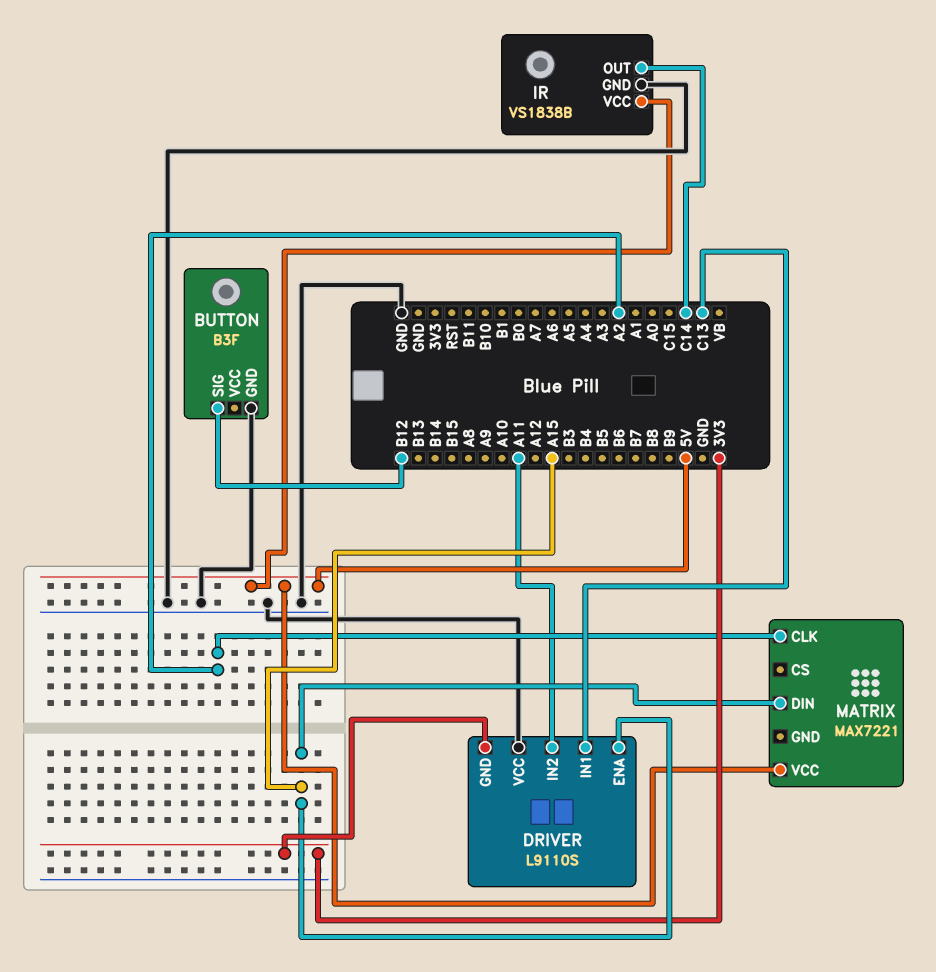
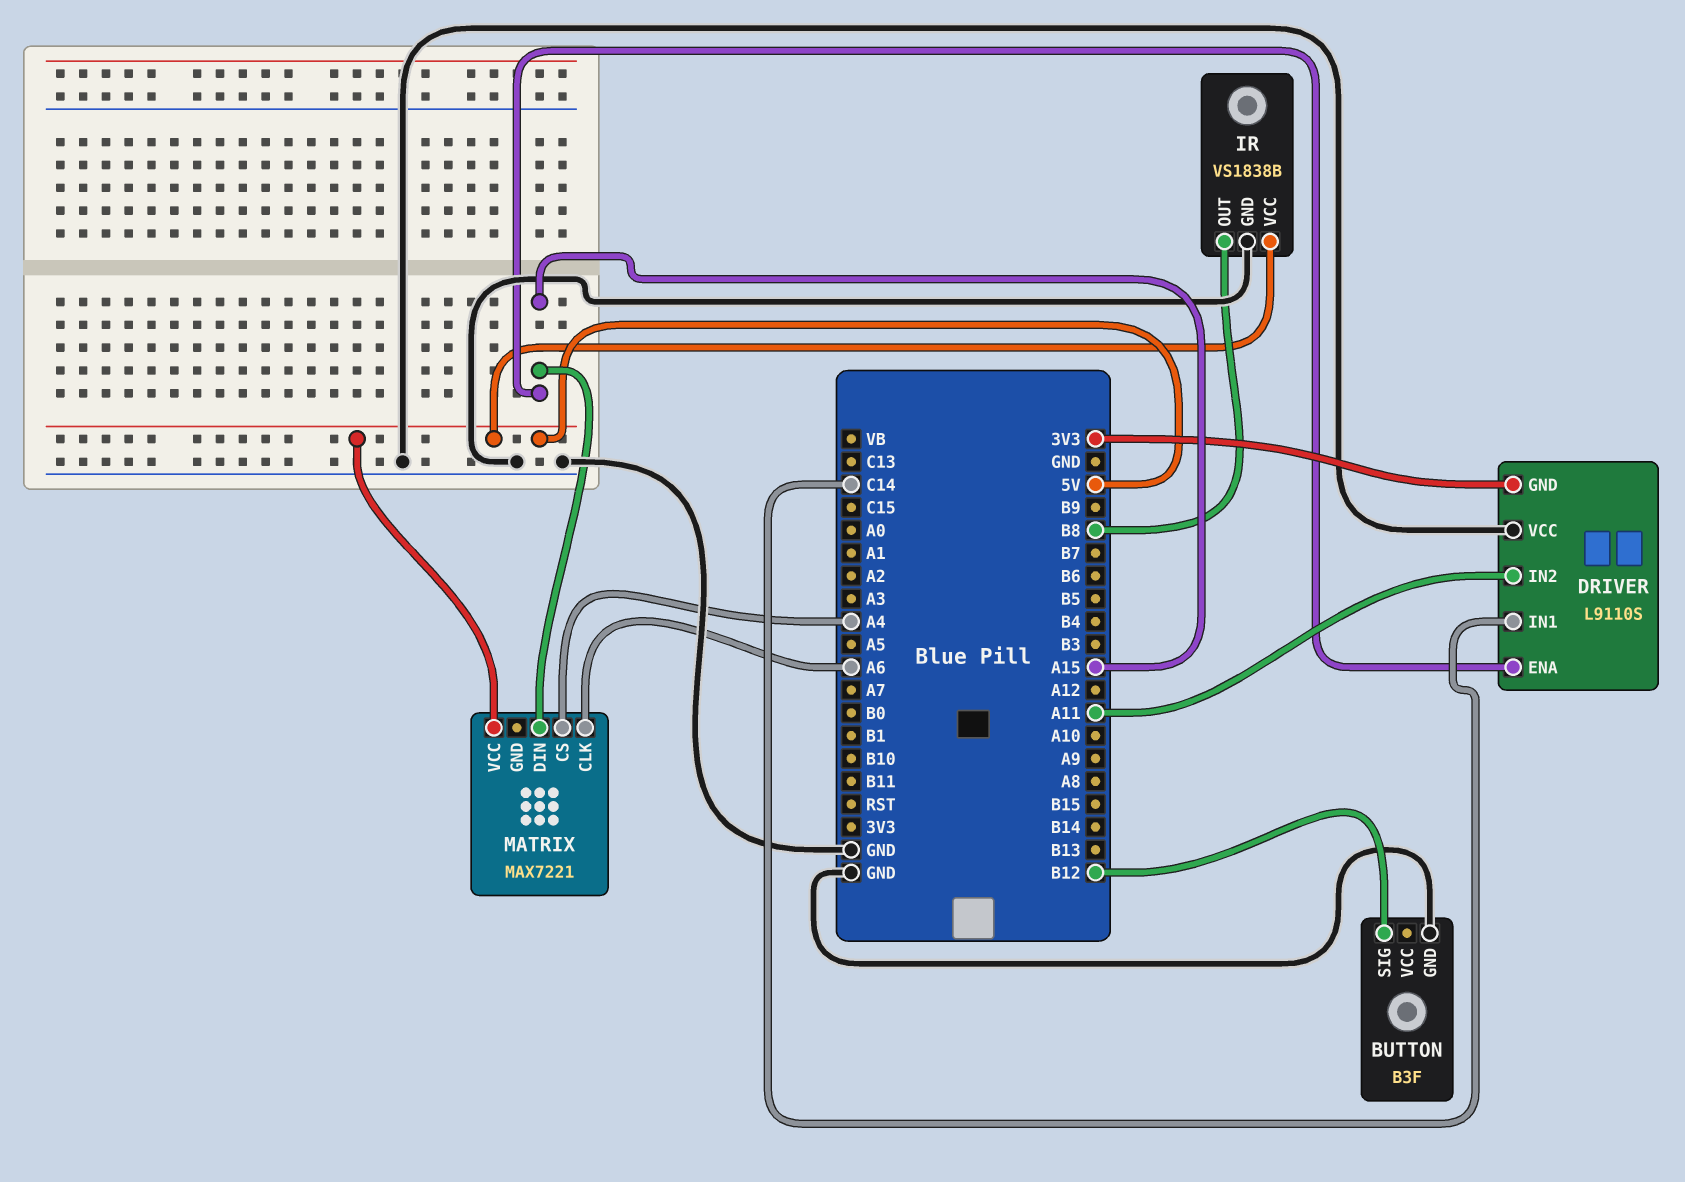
DRIVER pin IN1: C13 -> C14
IR pin OUT: C14 -> B8
MATRIX pin CLK: A2 -> A6
MATRIX pin CS: none -> A4

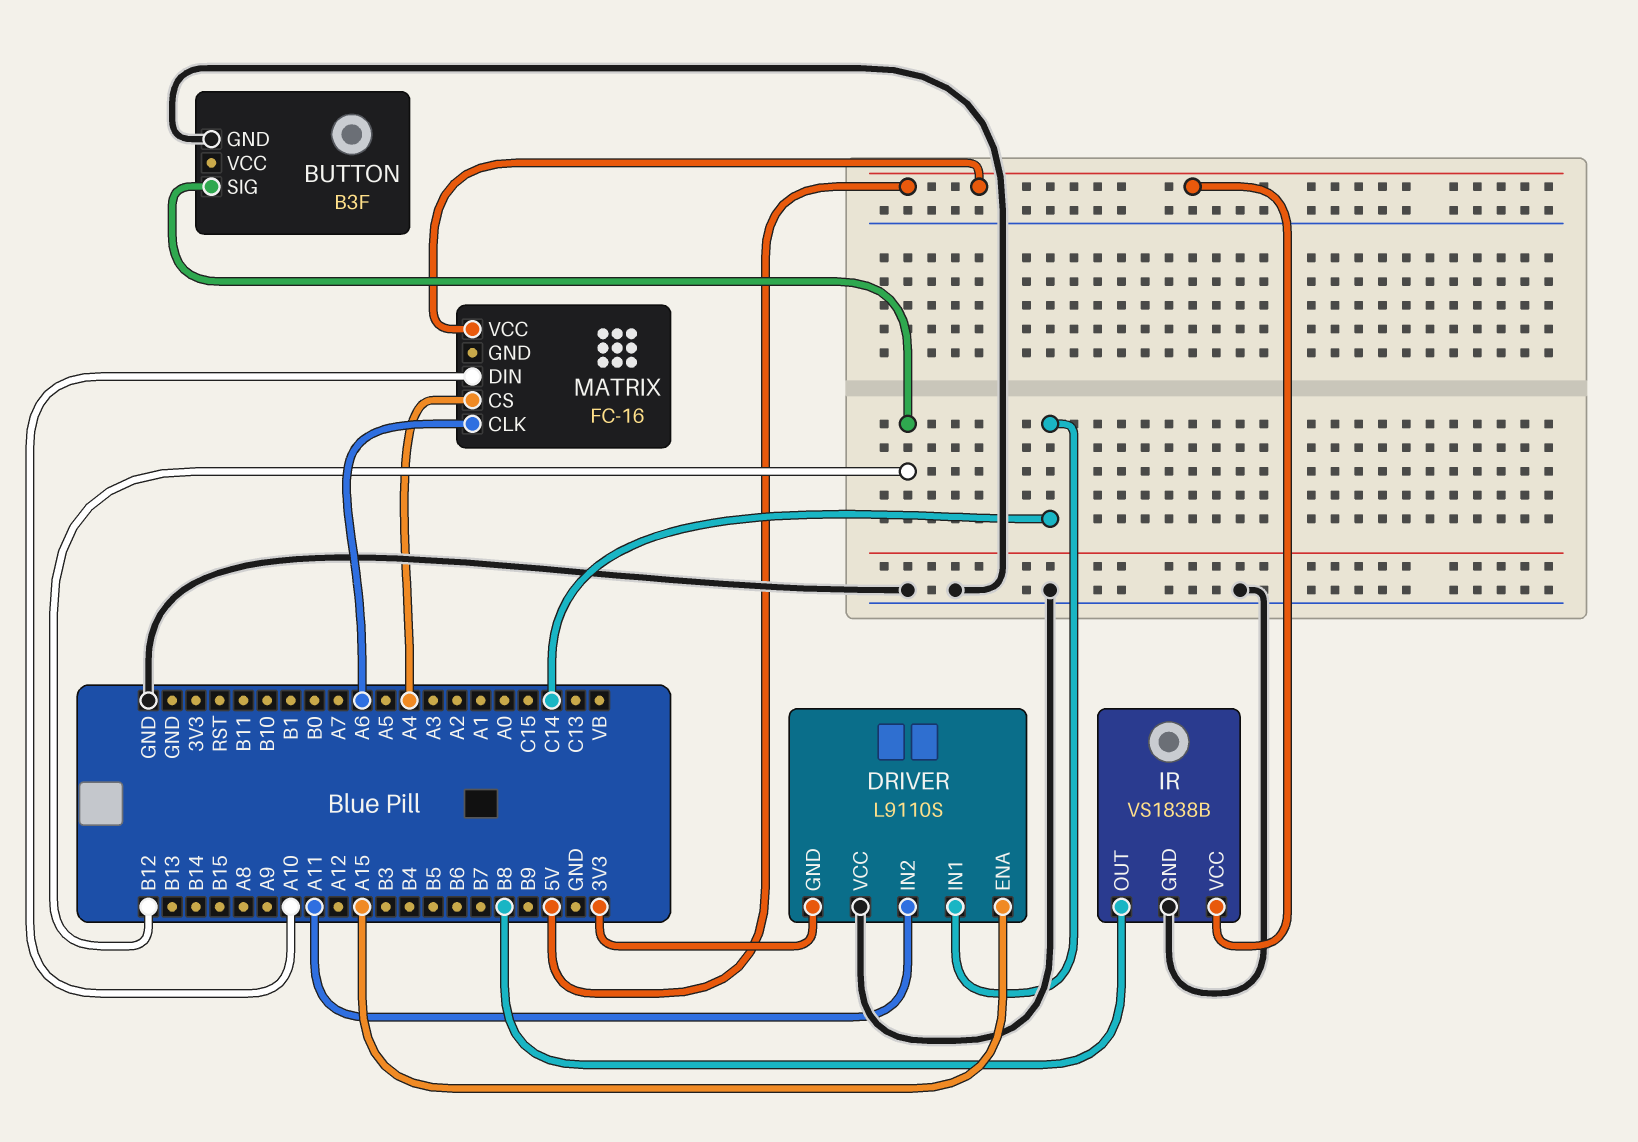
MATRIX: MAX7221 -> FC-16
MATRIX pin DIN: A15 -> A10

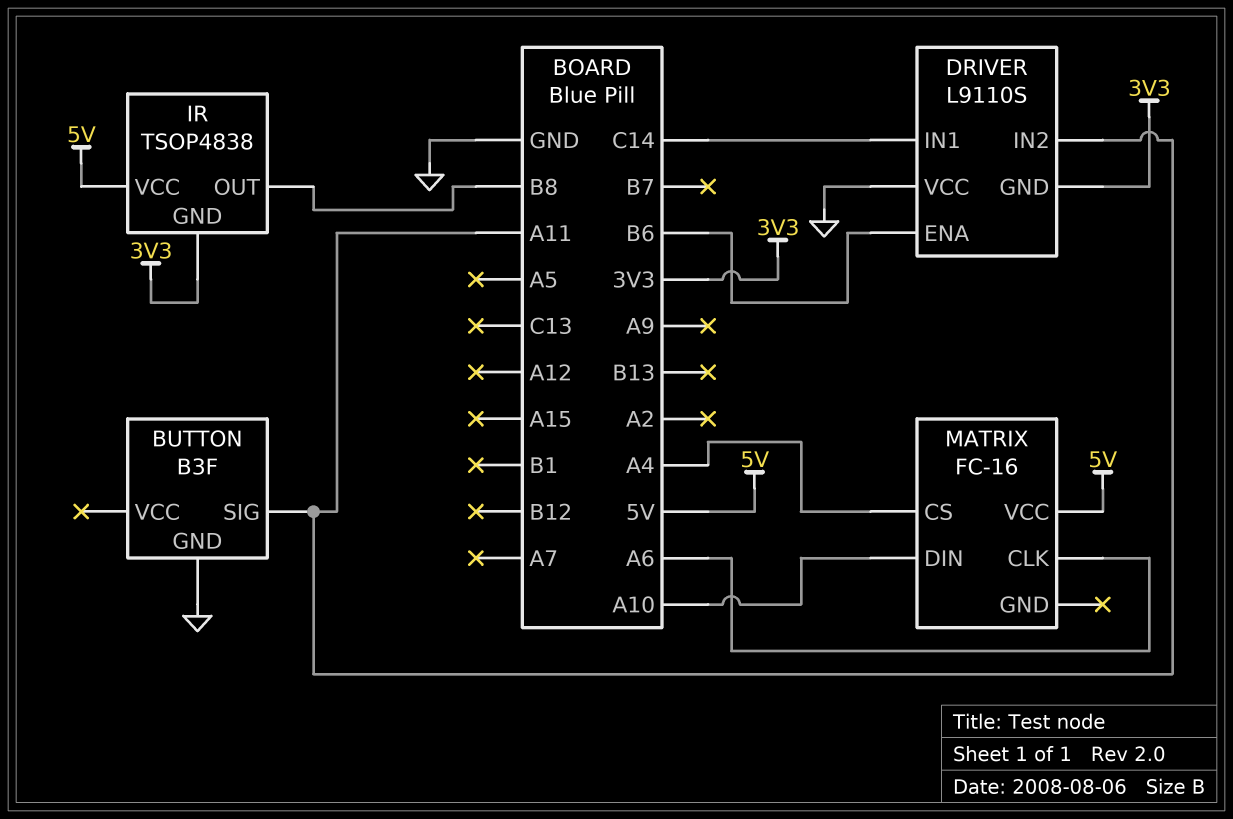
BUTTON pin SIG: B12 -> A11
DRIVER pin ENA: A15 -> B6
IR: VS1838B -> TSOP4838
IR pin GND: GND -> 3V3

